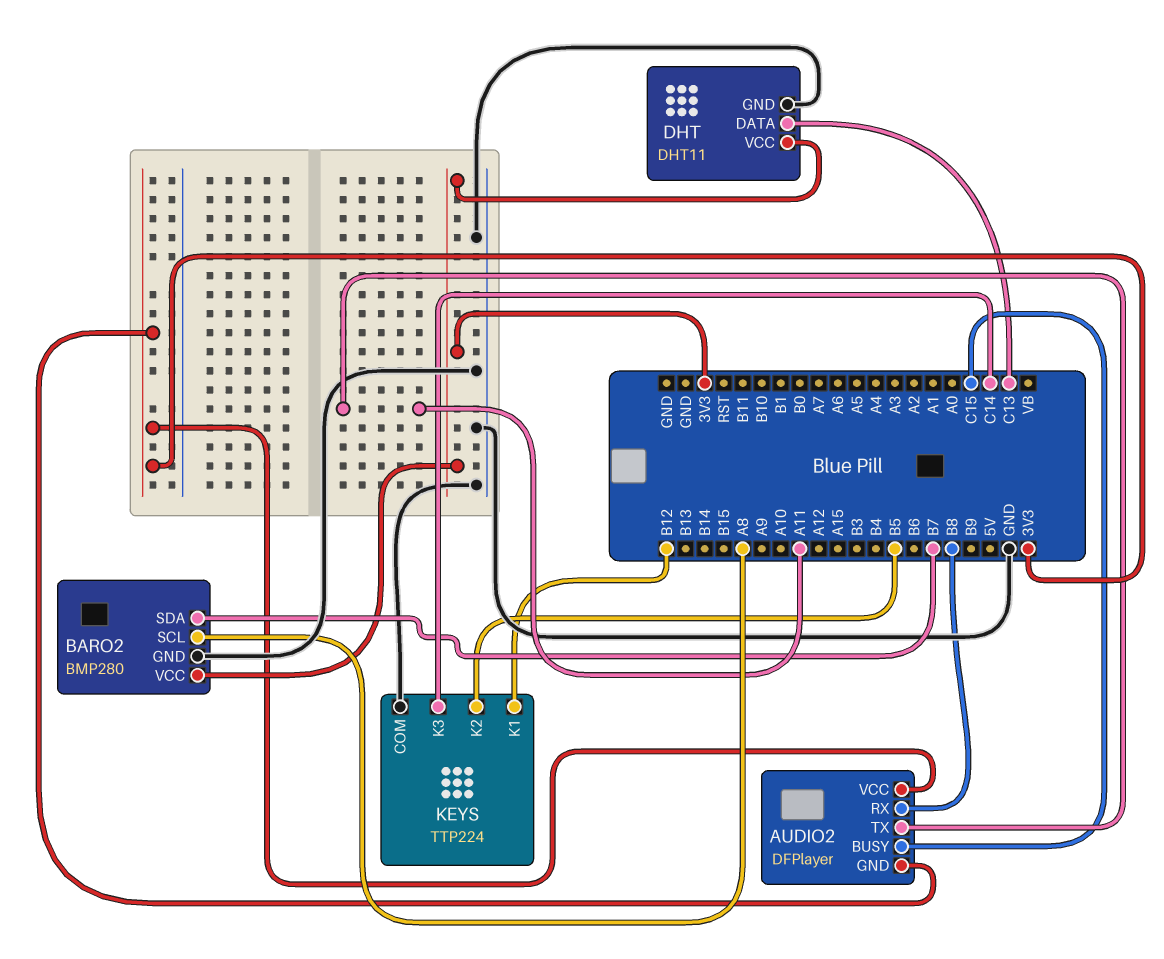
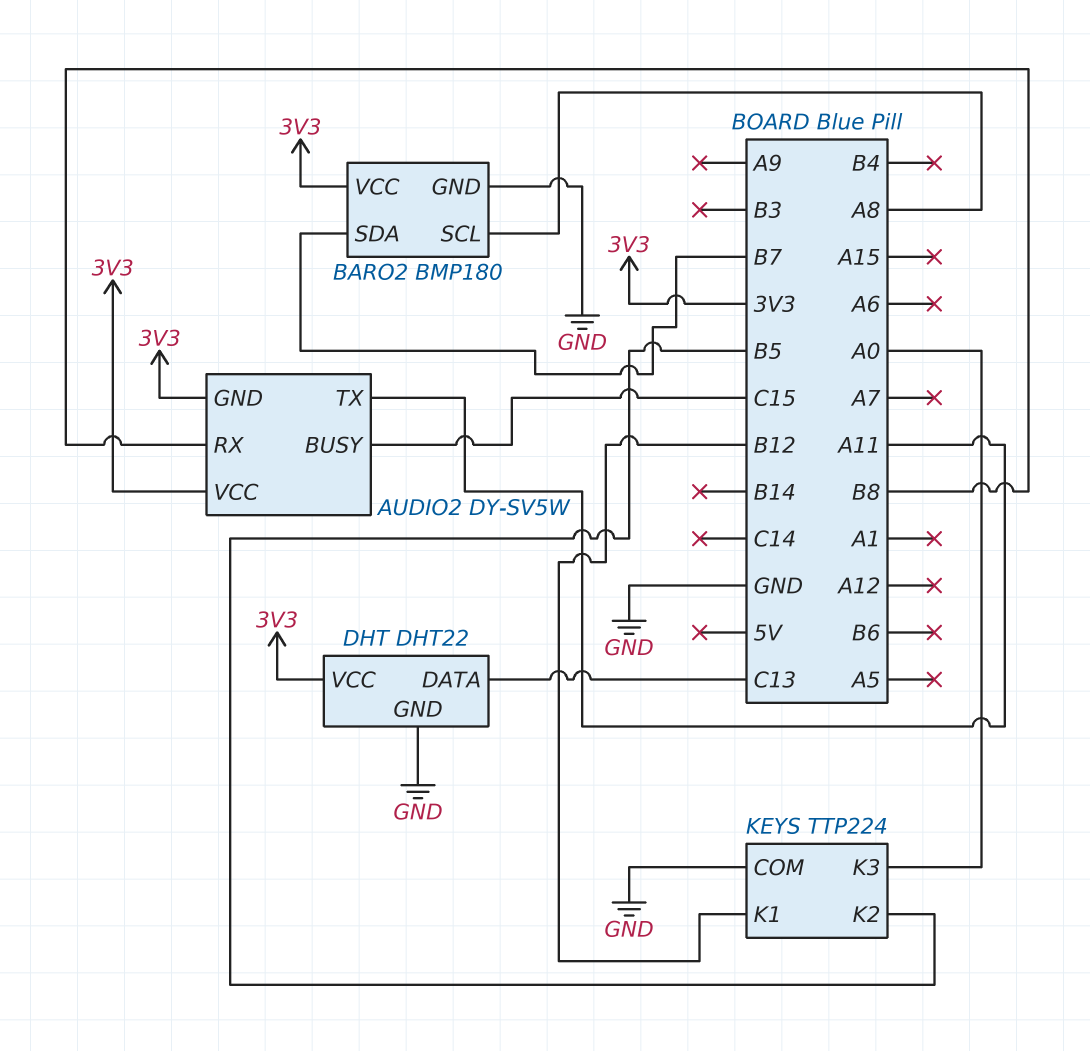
AUDIO2: DFPlayer -> DY-SV5W
BARO2: BMP280 -> BMP180
DHT: DHT11 -> DHT22
KEYS pin K3: C14 -> A0

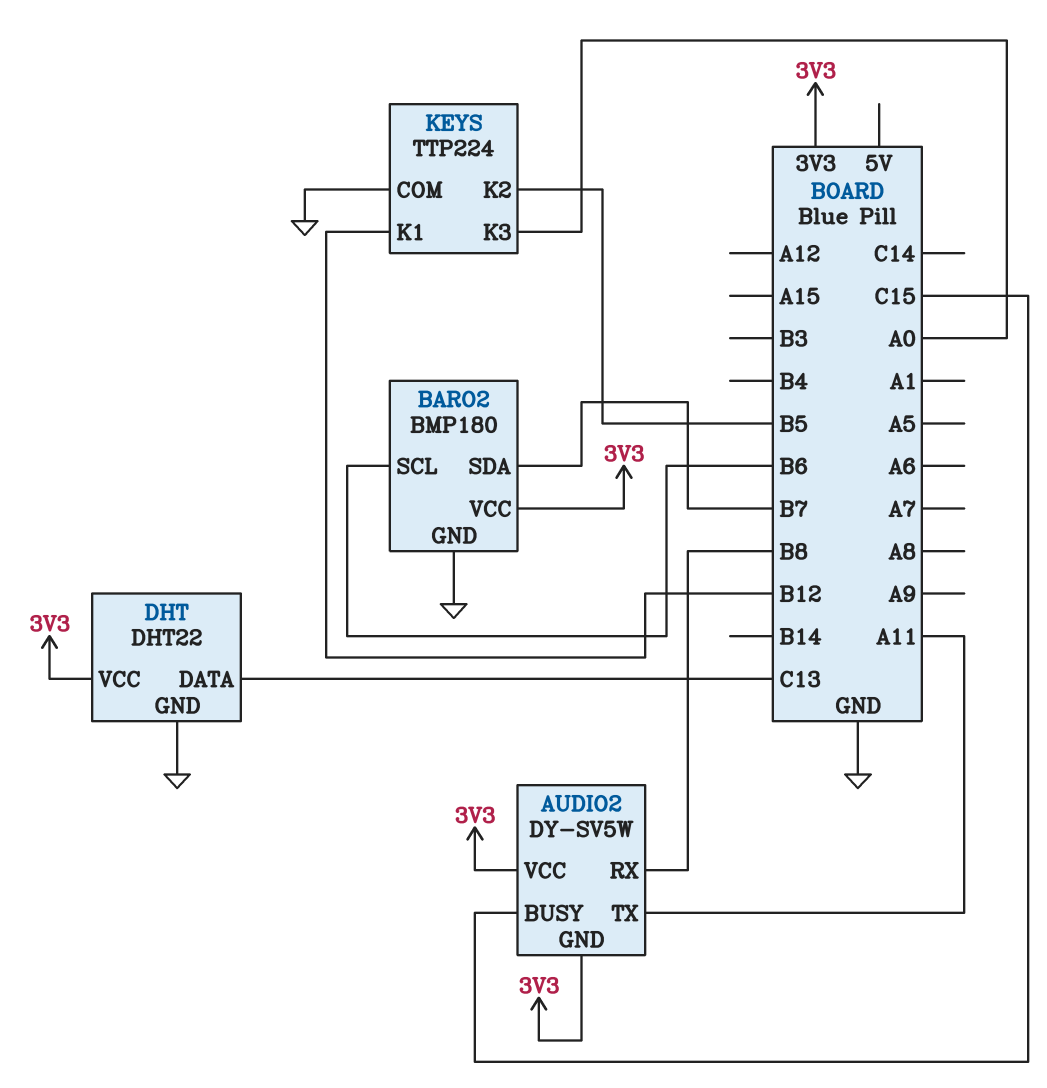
BARO2 pin SCL: A8 -> B6

